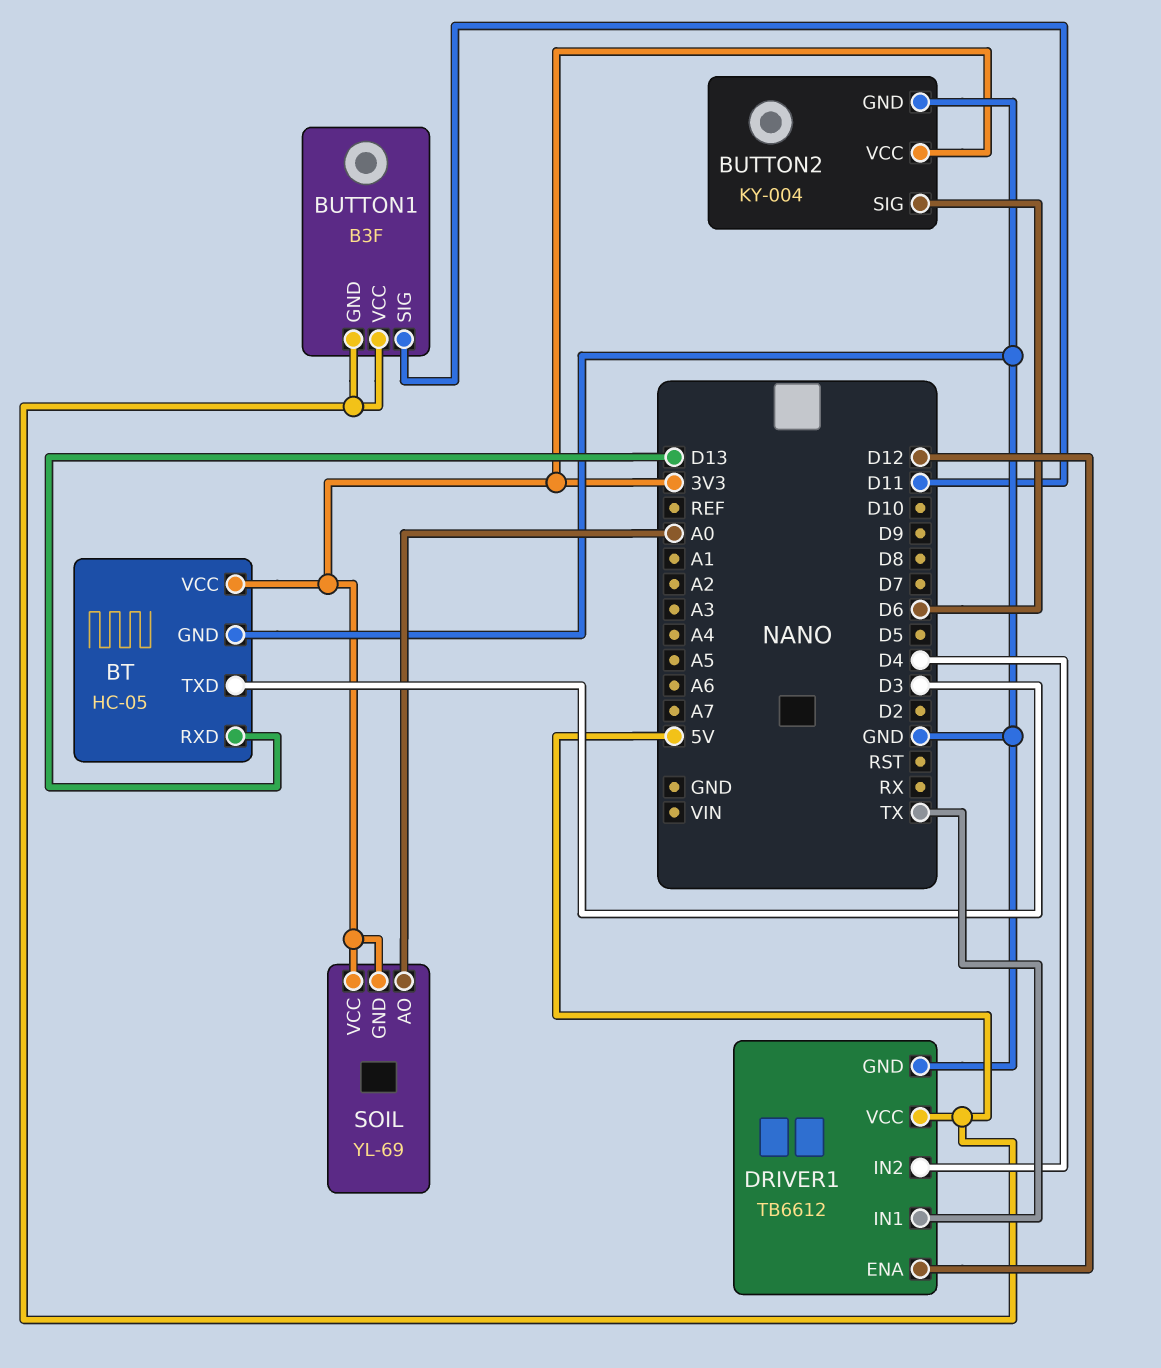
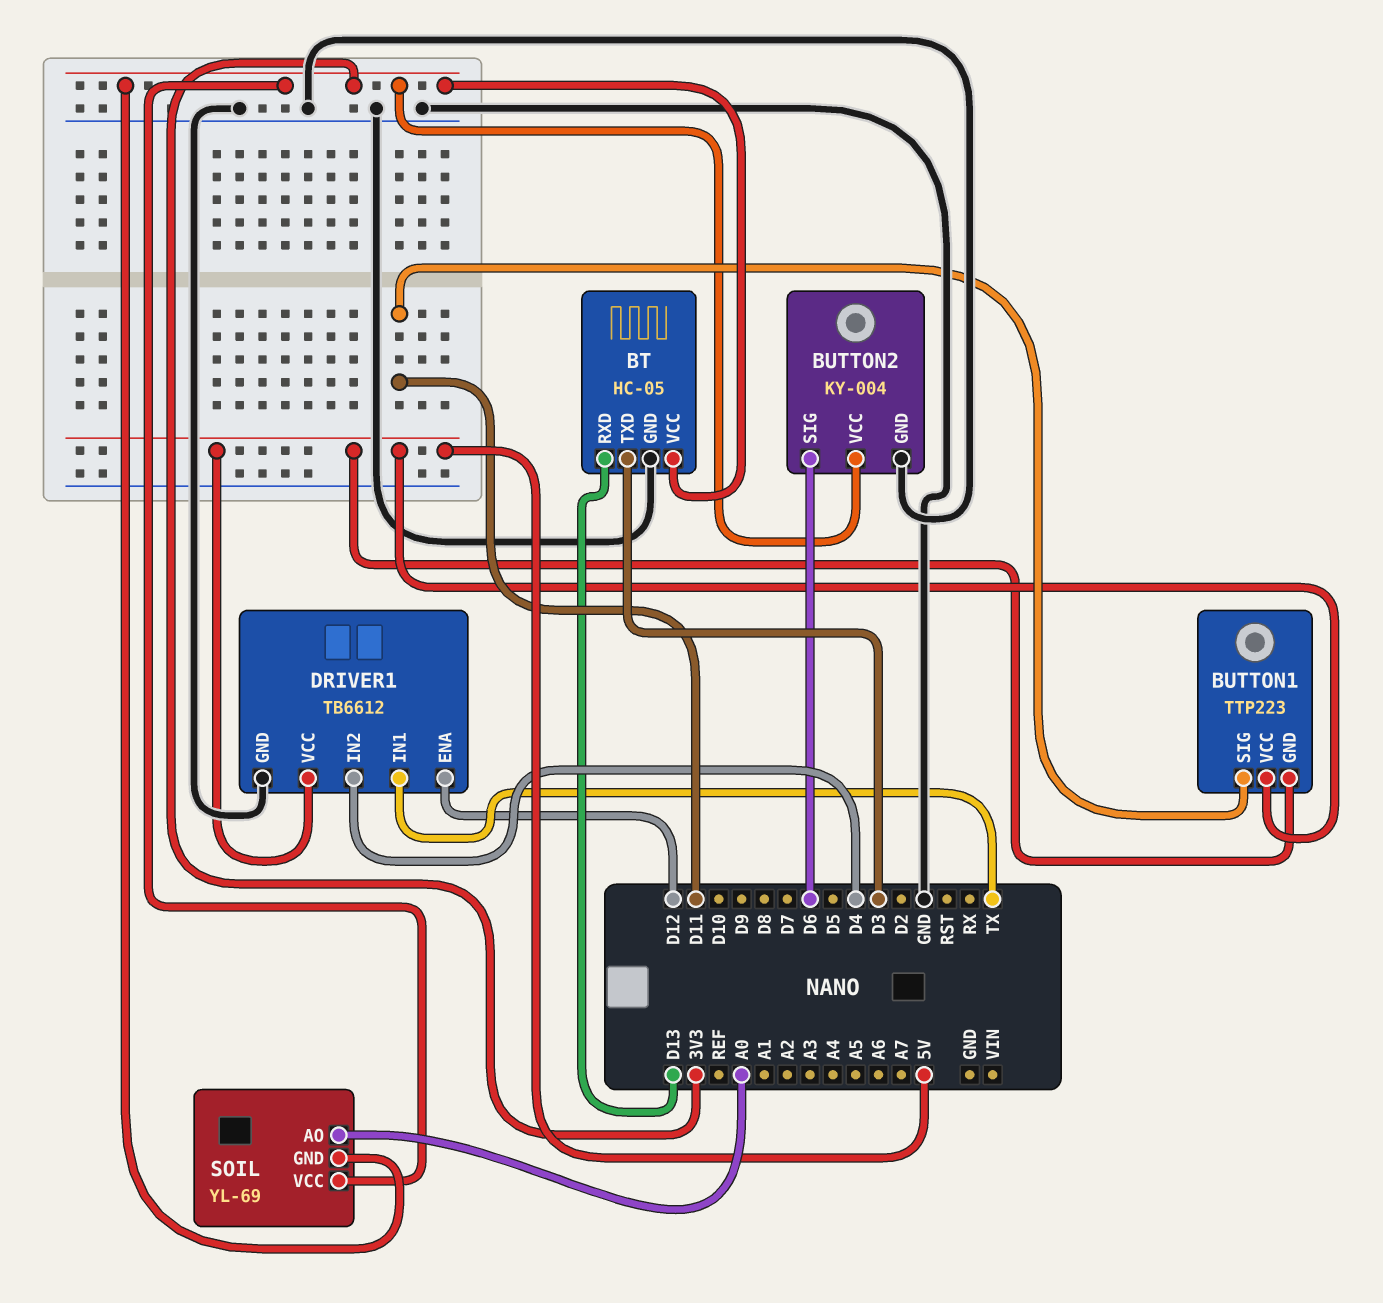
BUTTON1: B3F -> TTP223

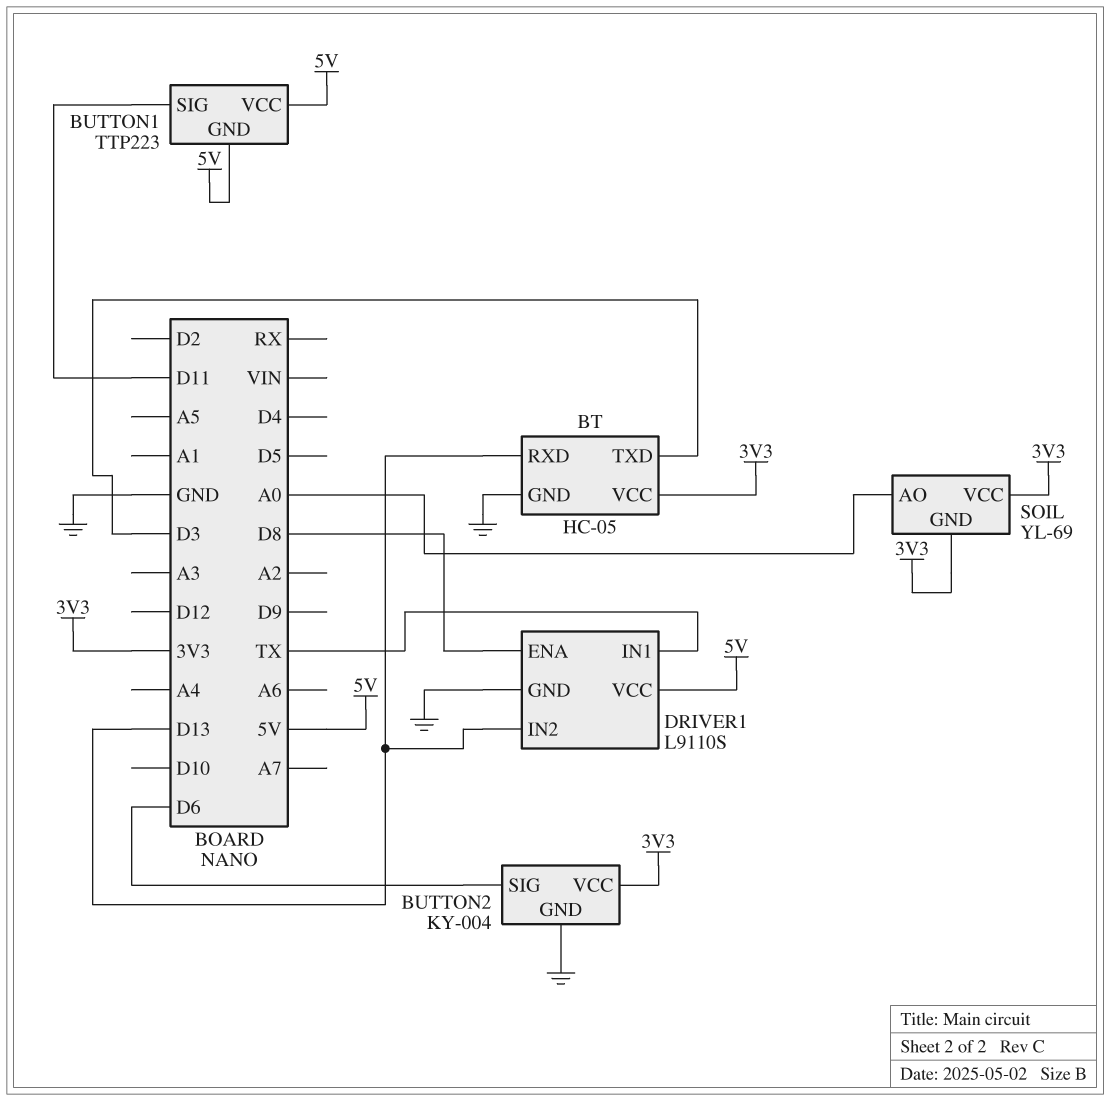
DRIVER1: TB6612 -> L9110S
DRIVER1 pin ENA: D12 -> D8
DRIVER1 pin IN2: D4 -> D13

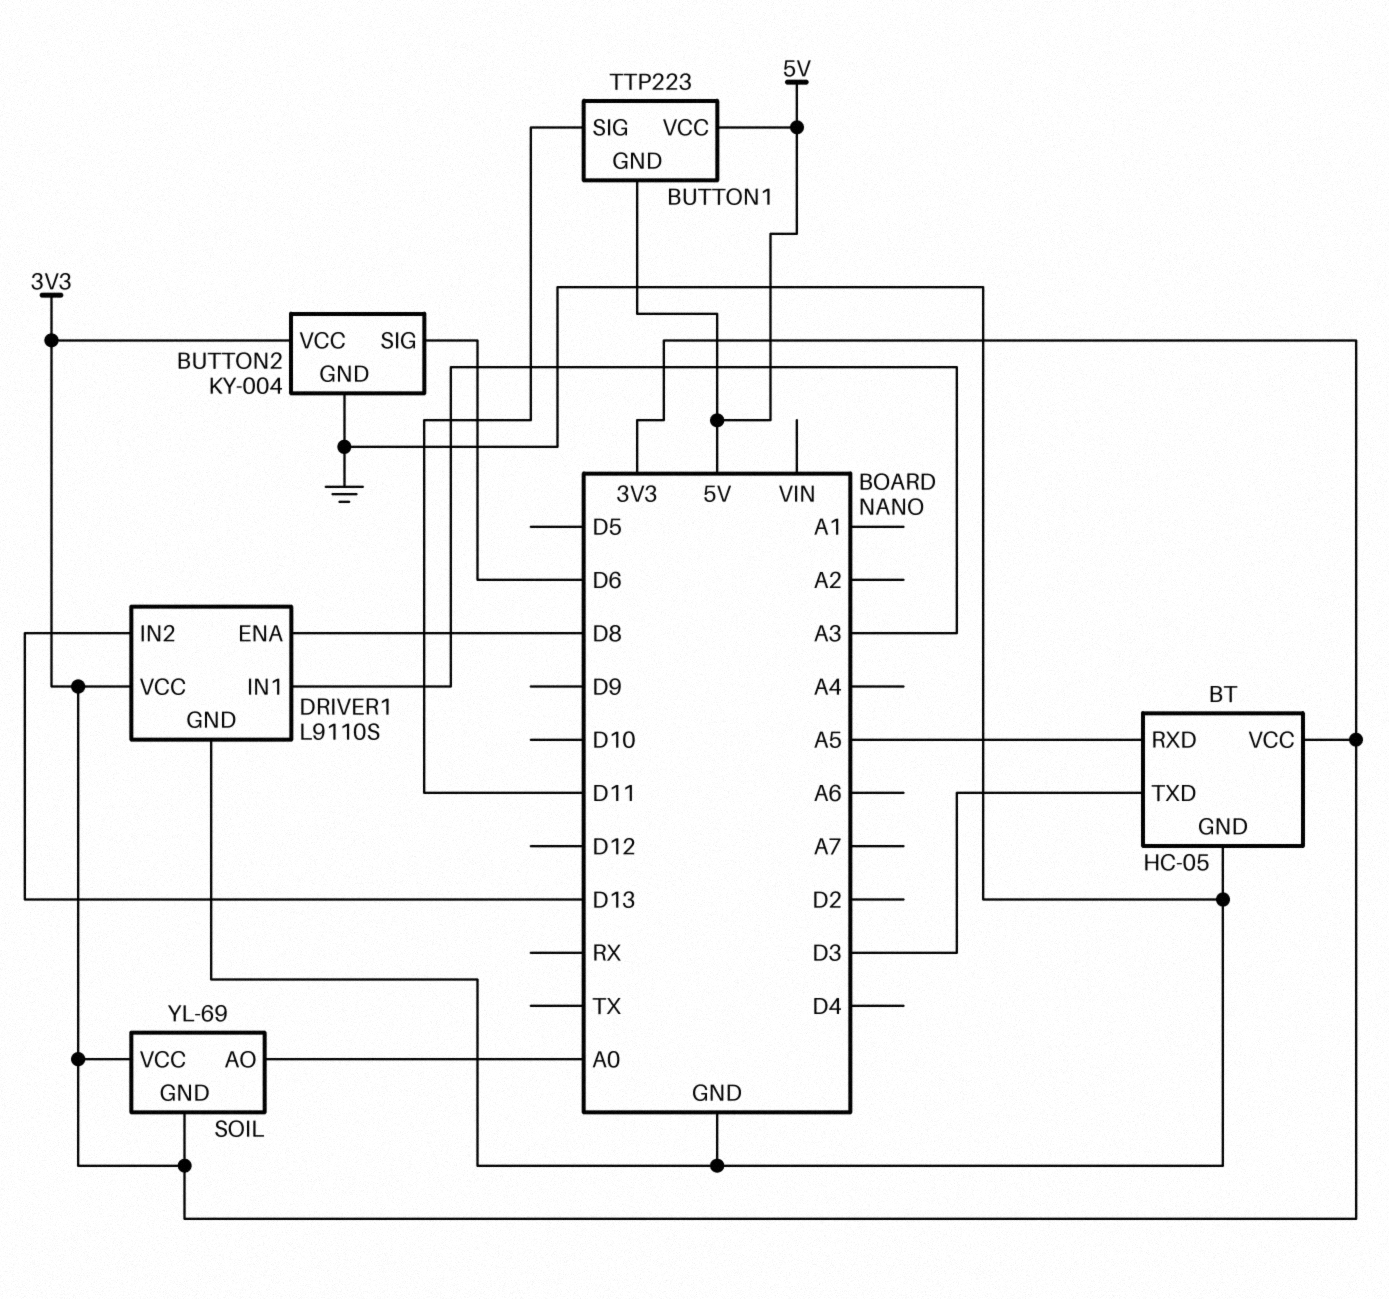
BT pin RXD: D13 -> A5
DRIVER1 pin IN1: TX -> A3
DRIVER1 pin VCC: 5V -> 3V3

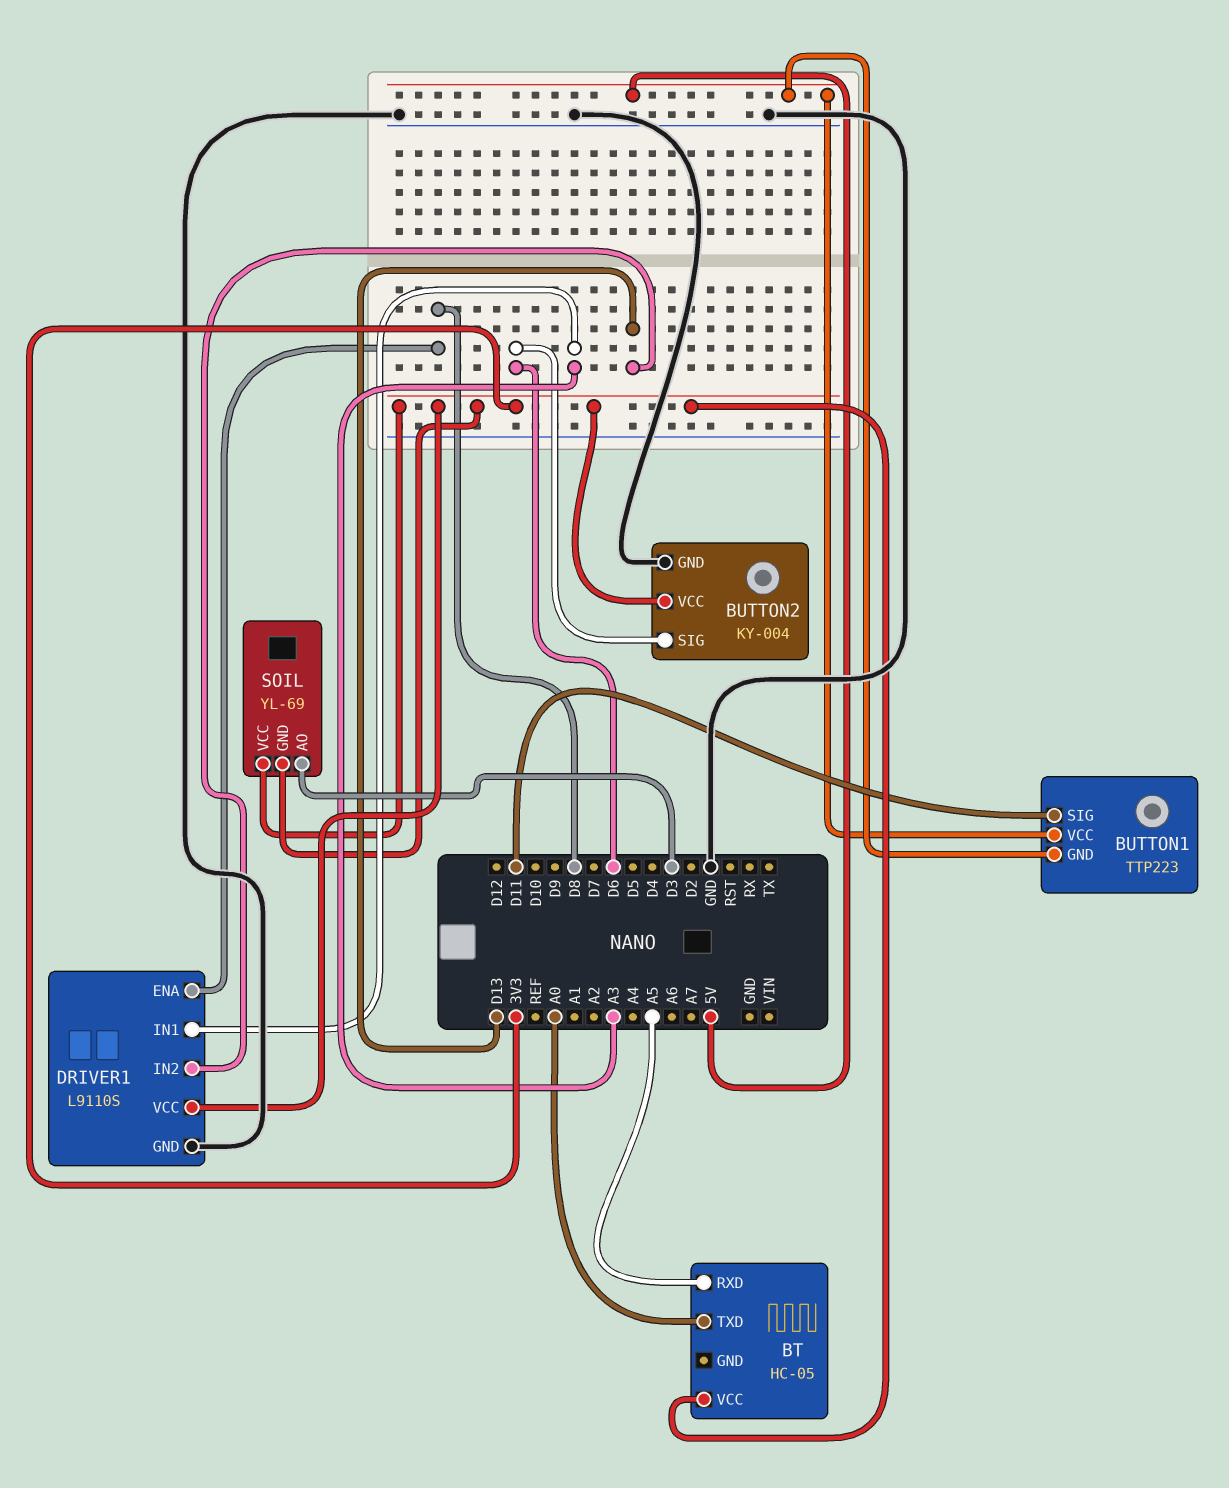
BT pin GND: GND -> none
BT pin TXD: D3 -> A0
SOIL pin AO: A0 -> D3

